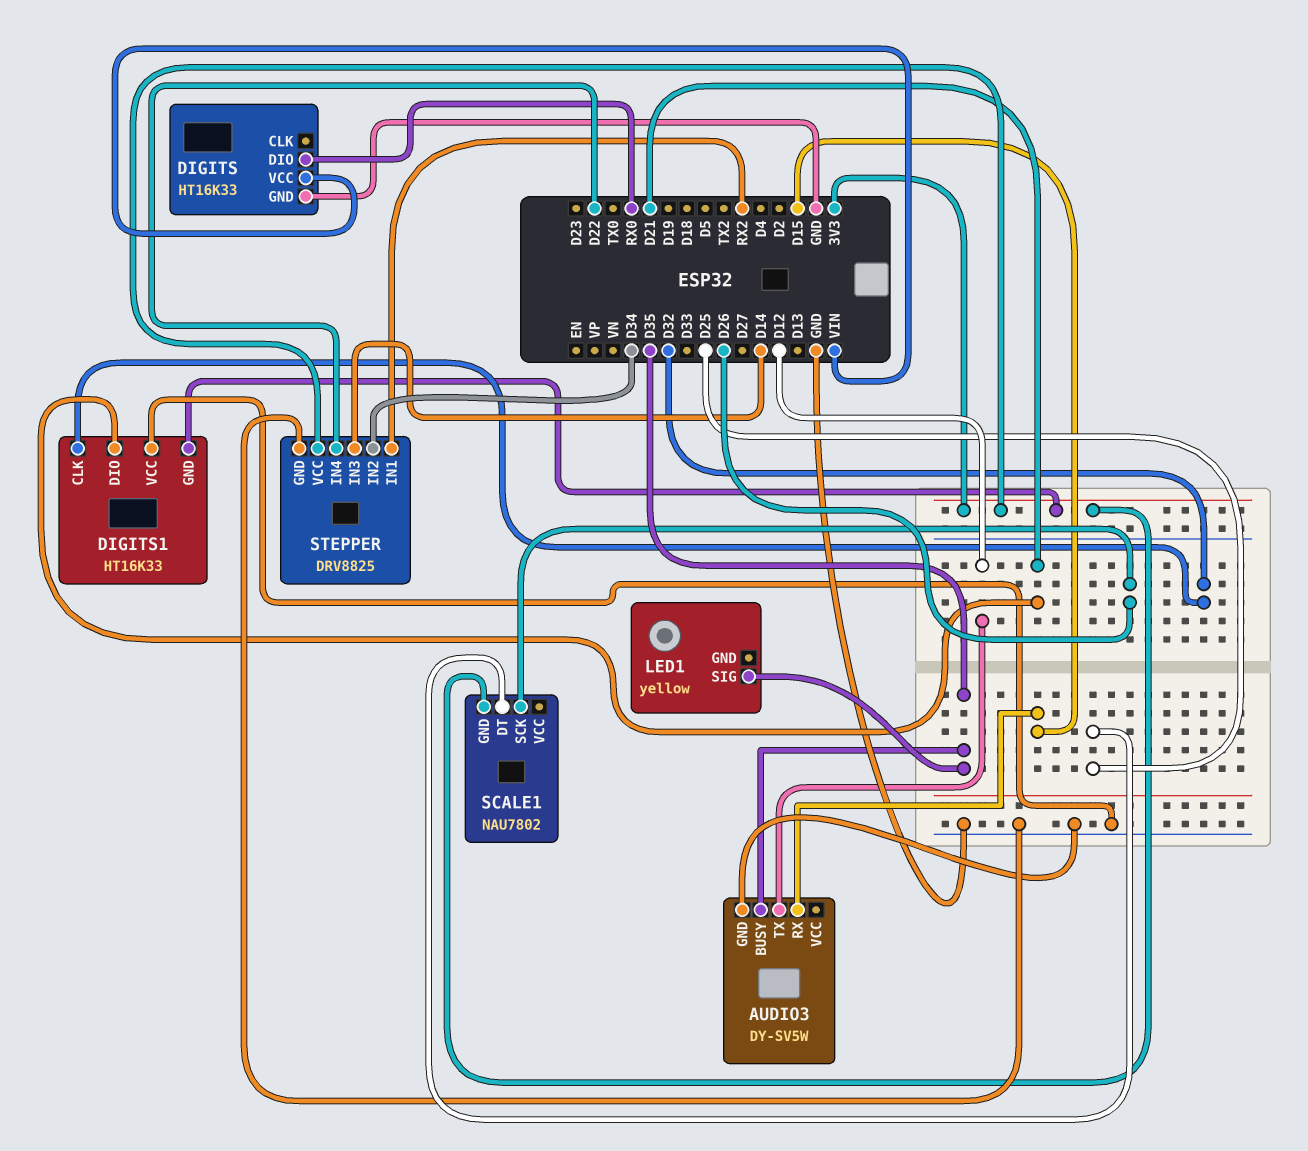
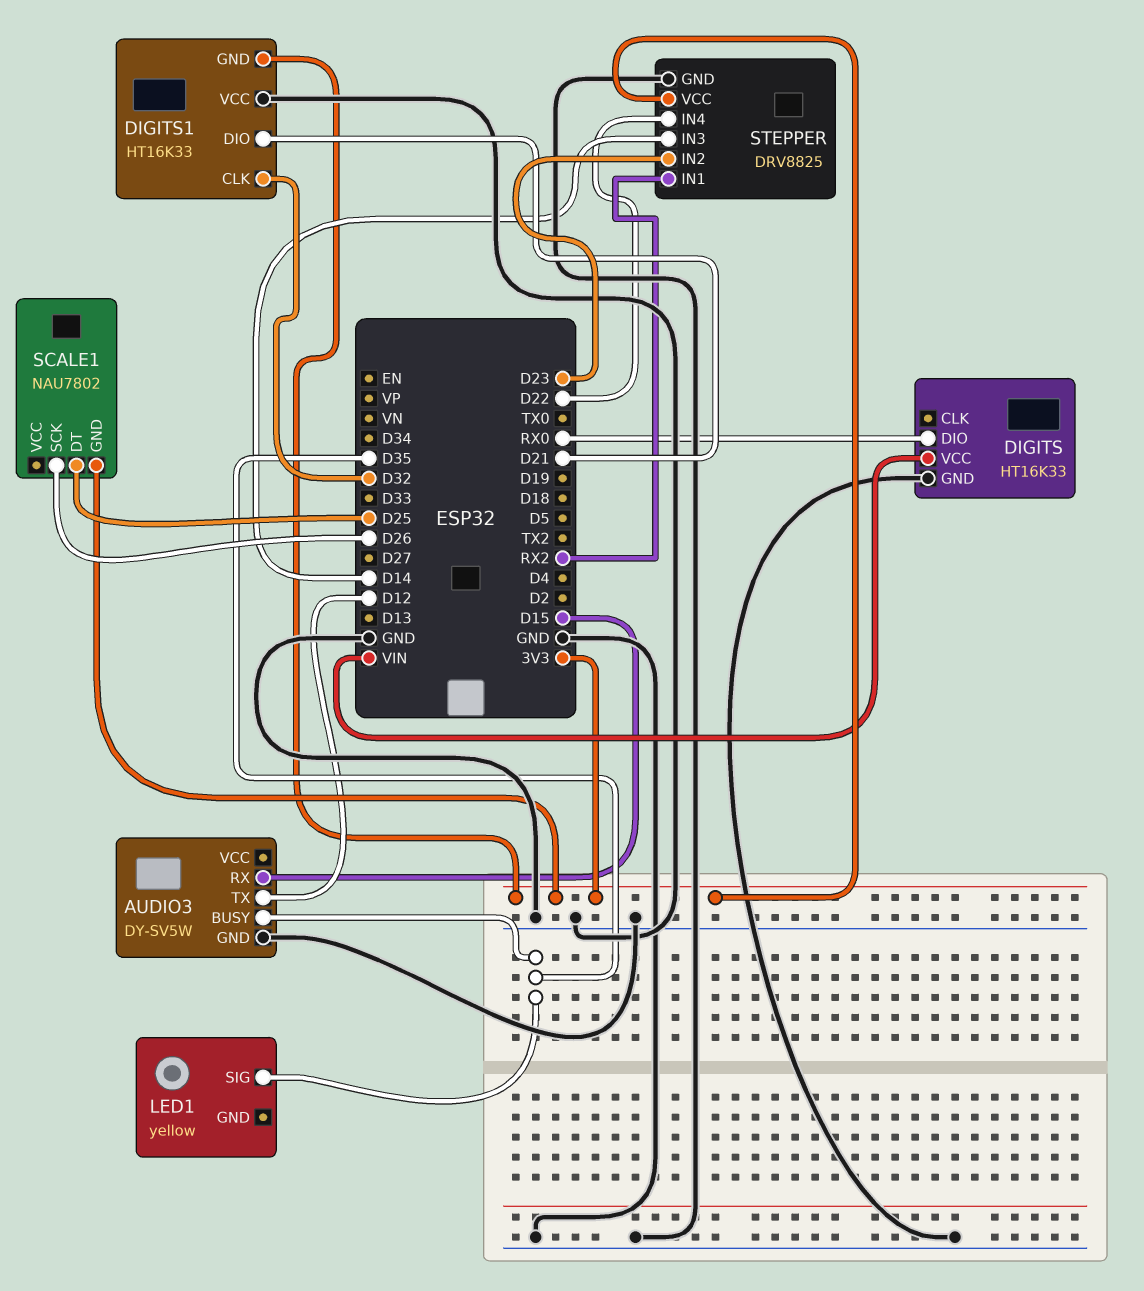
STEPPER pin IN2: D34 -> D23

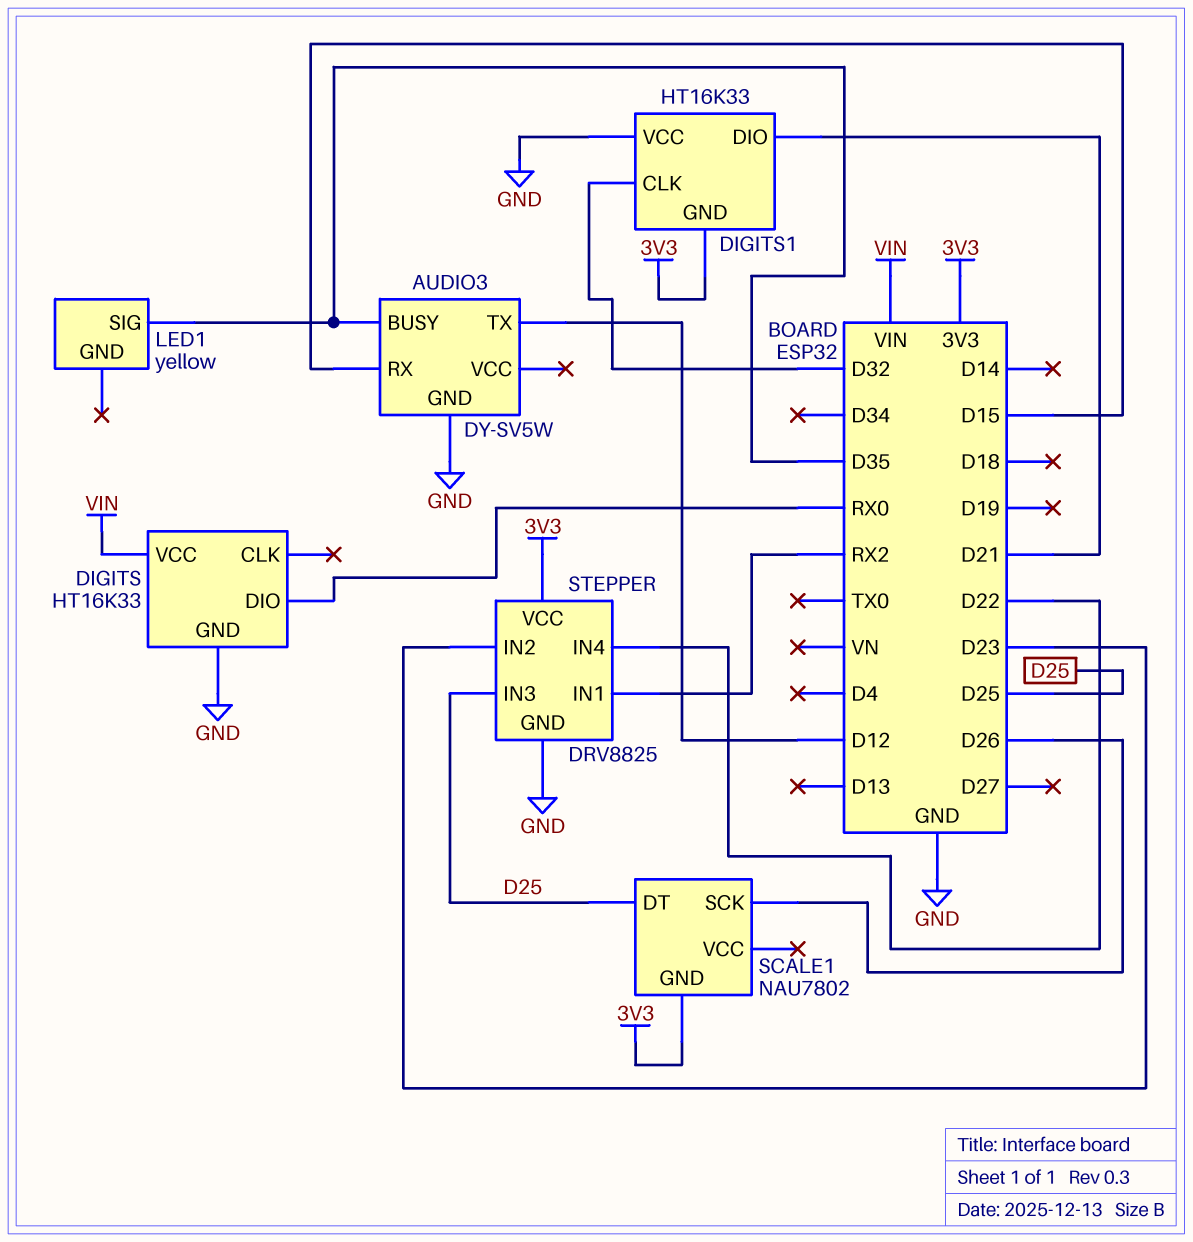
STEPPER pin IN3: D14 -> D25

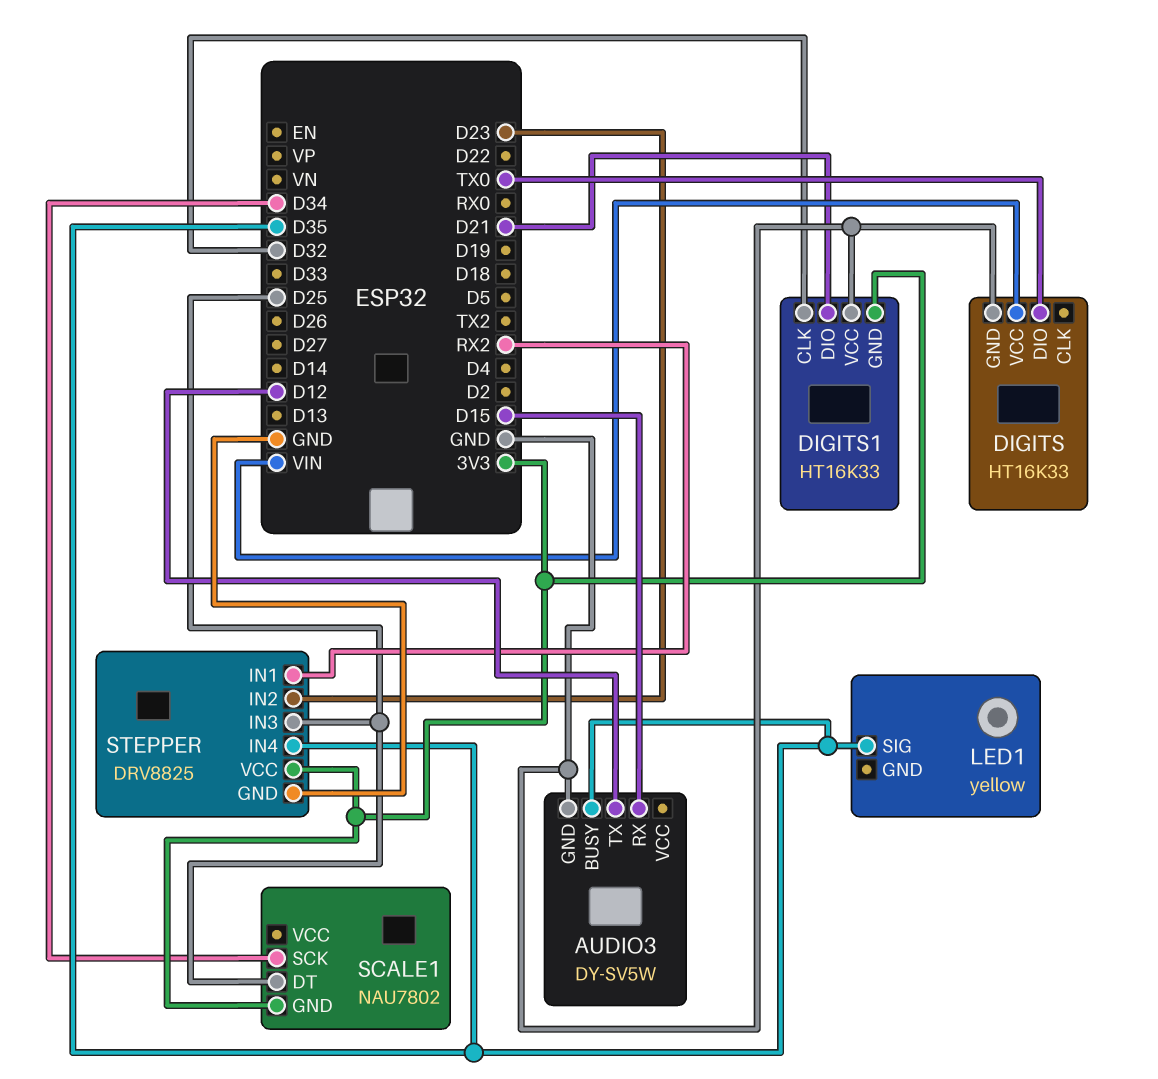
DIGITS pin DIO: RX0 -> TX0
SCALE1 pin SCK: D26 -> D34
STEPPER pin IN4: D22 -> D35

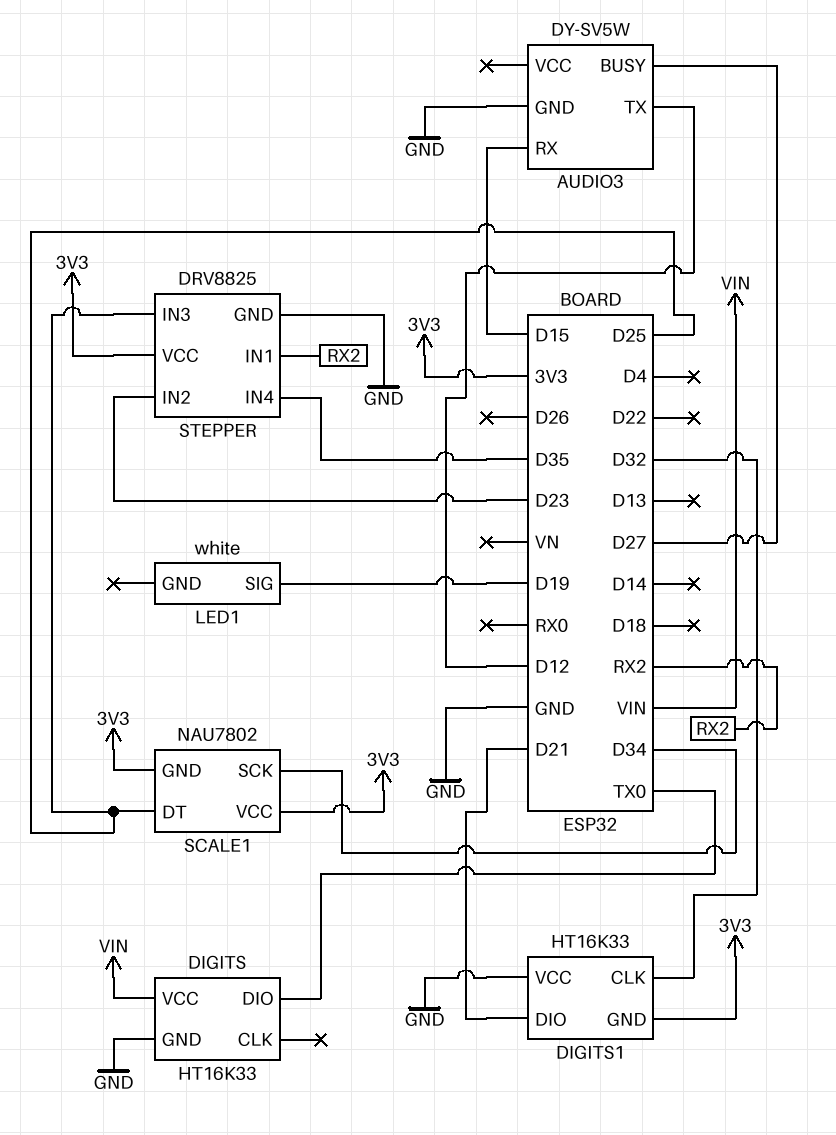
AUDIO3 pin BUSY: D35 -> D27
LED1: yellow -> white
LED1 pin SIG: D35 -> D19
SCALE1 pin VCC: none -> 3V3

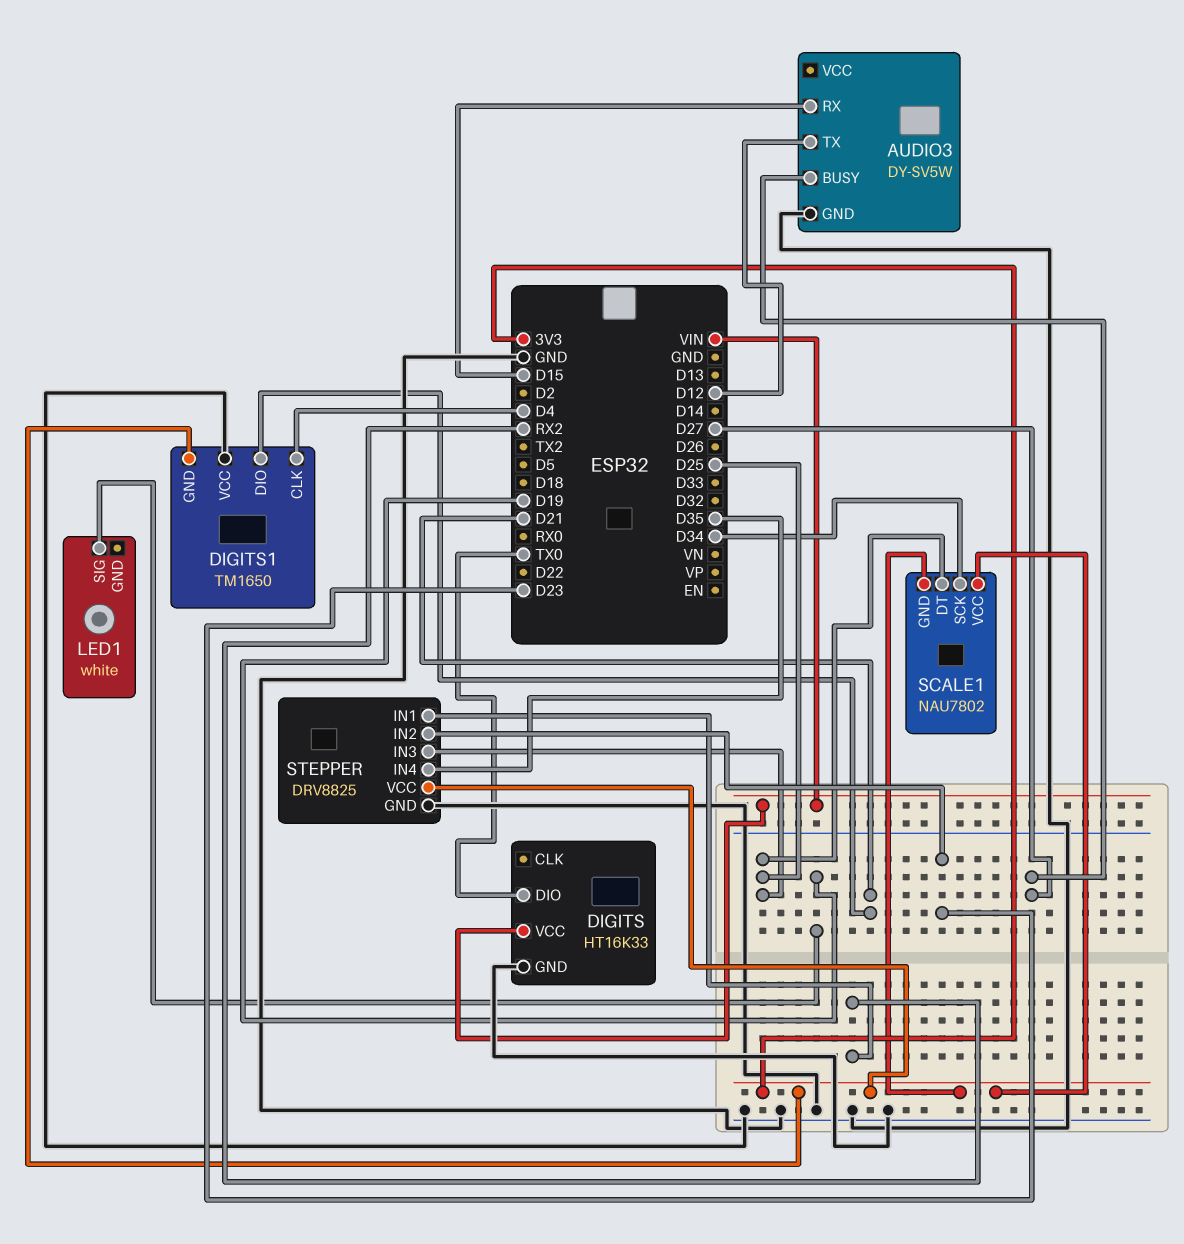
DIGITS1: HT16K33 -> TM1650
DIGITS1 pin CLK: D32 -> D4

